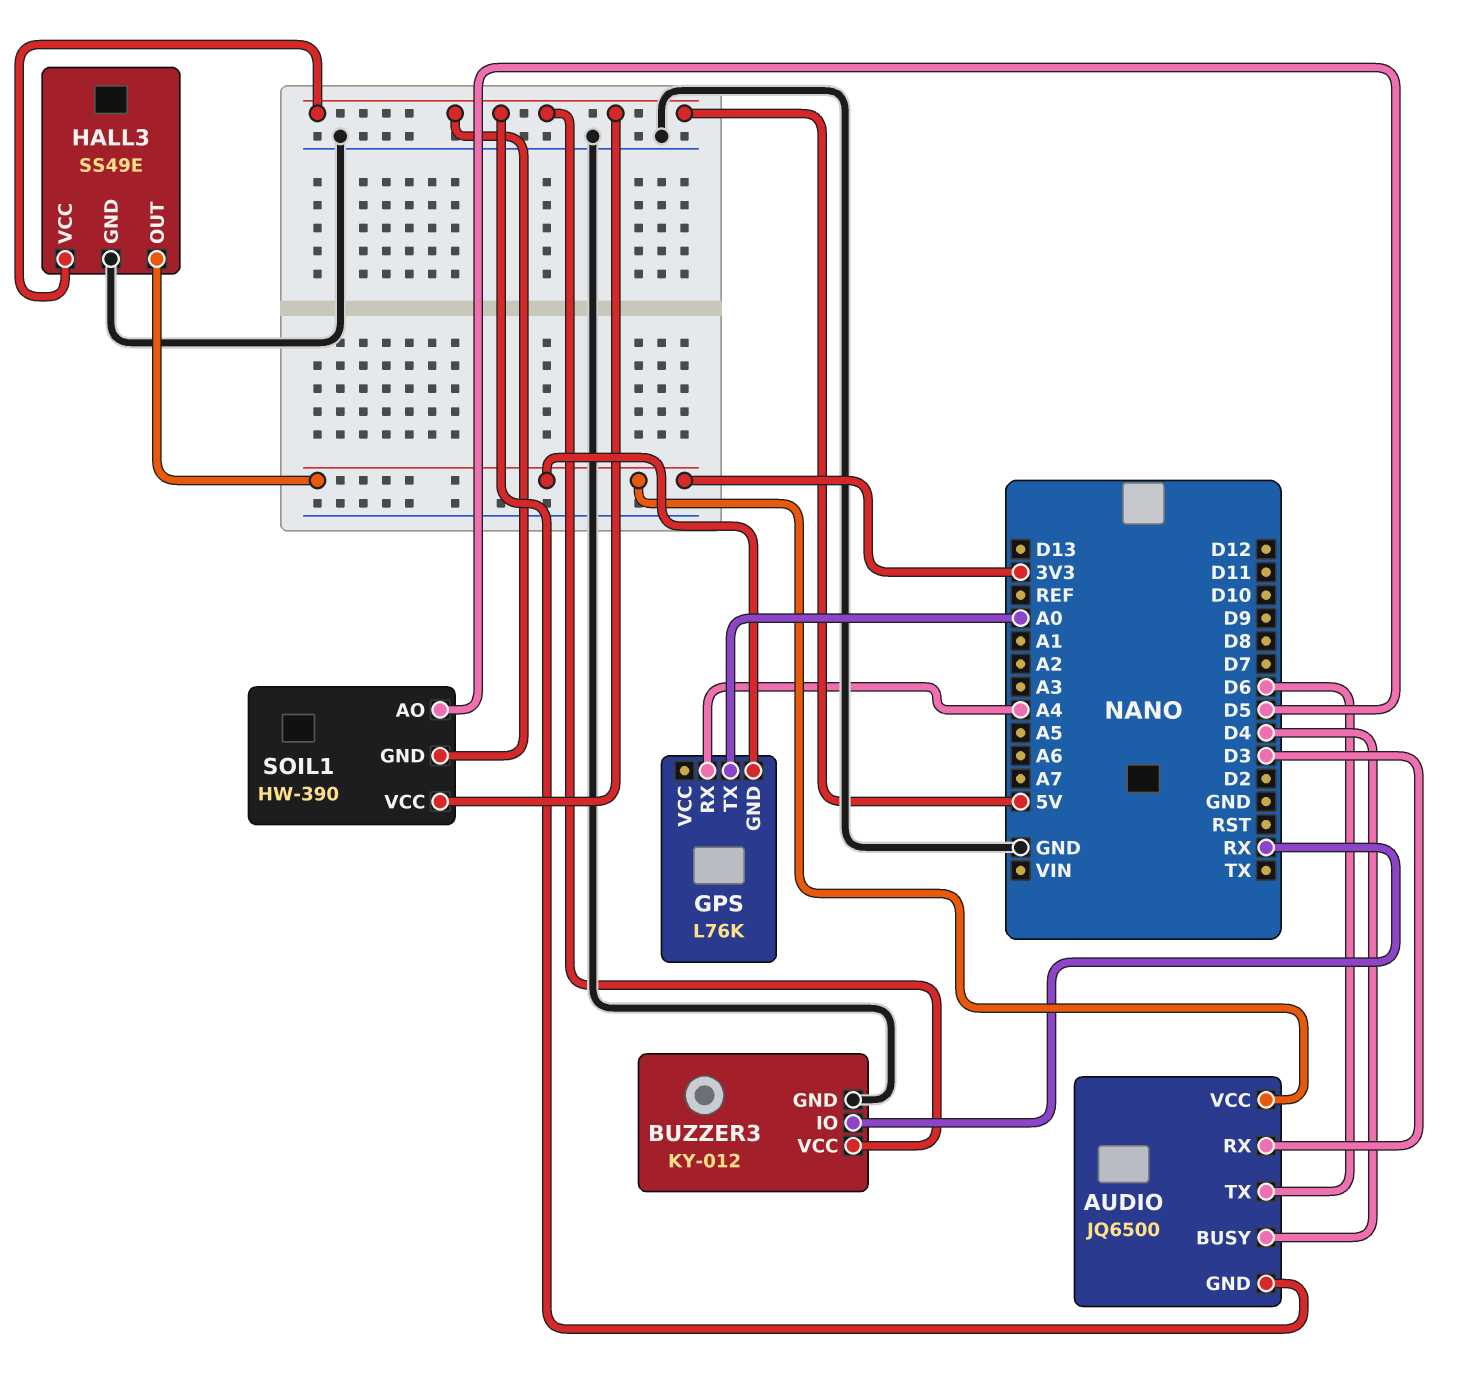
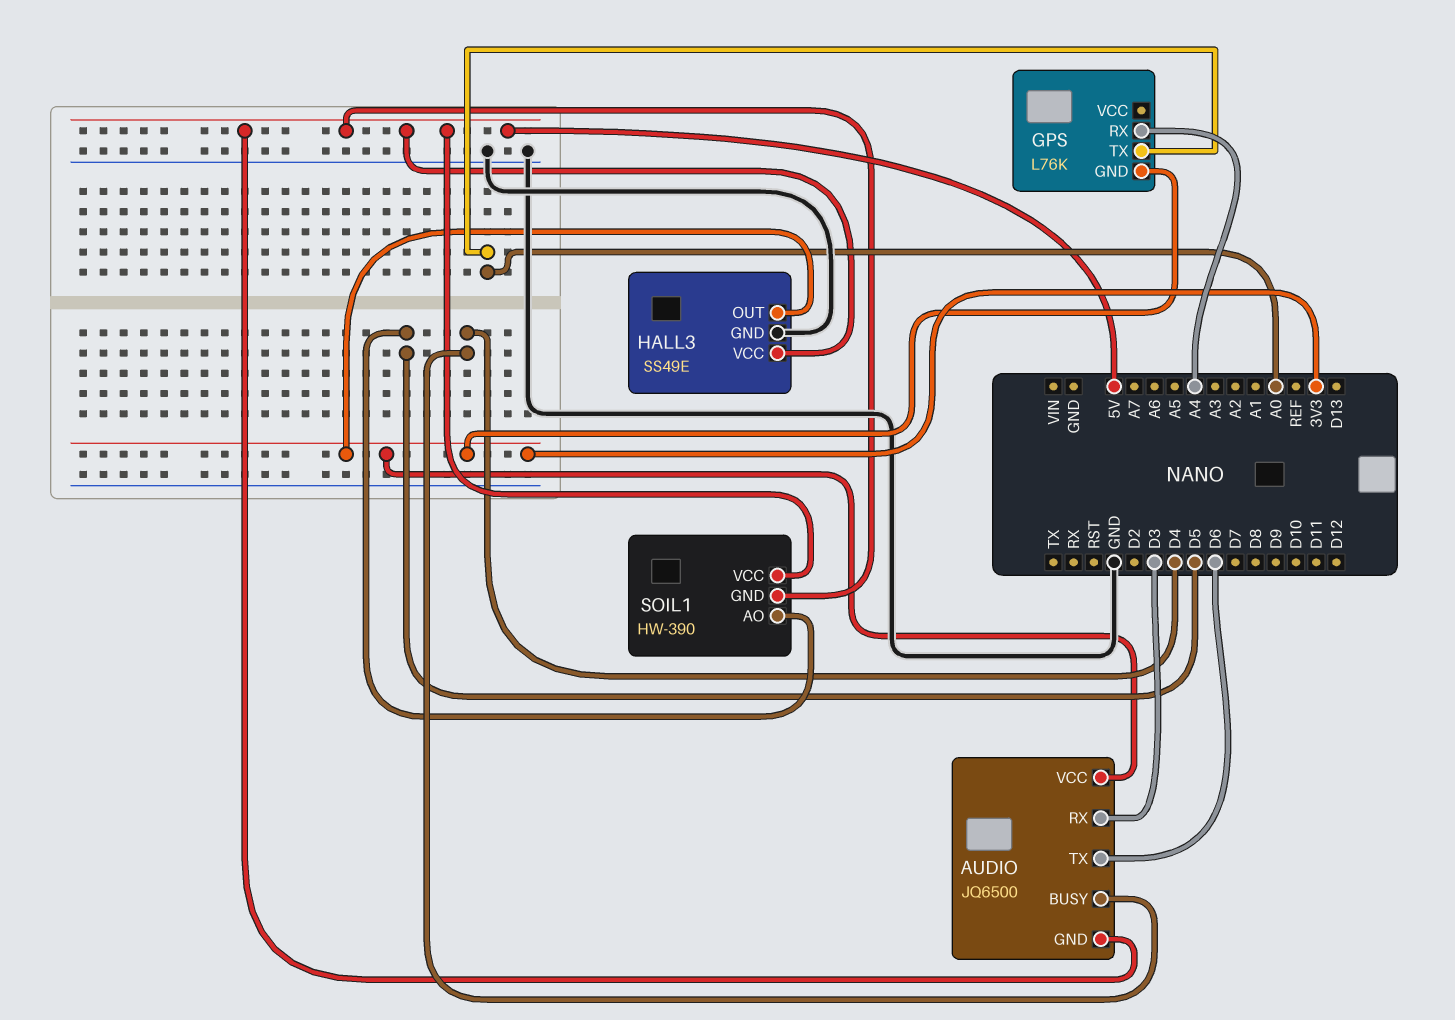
BUZZER3: KY-012 -> none
BUZZER3 pin GND: GND -> none
BUZZER3 pin IO: RX -> none
BUZZER3 pin VCC: 5V -> none

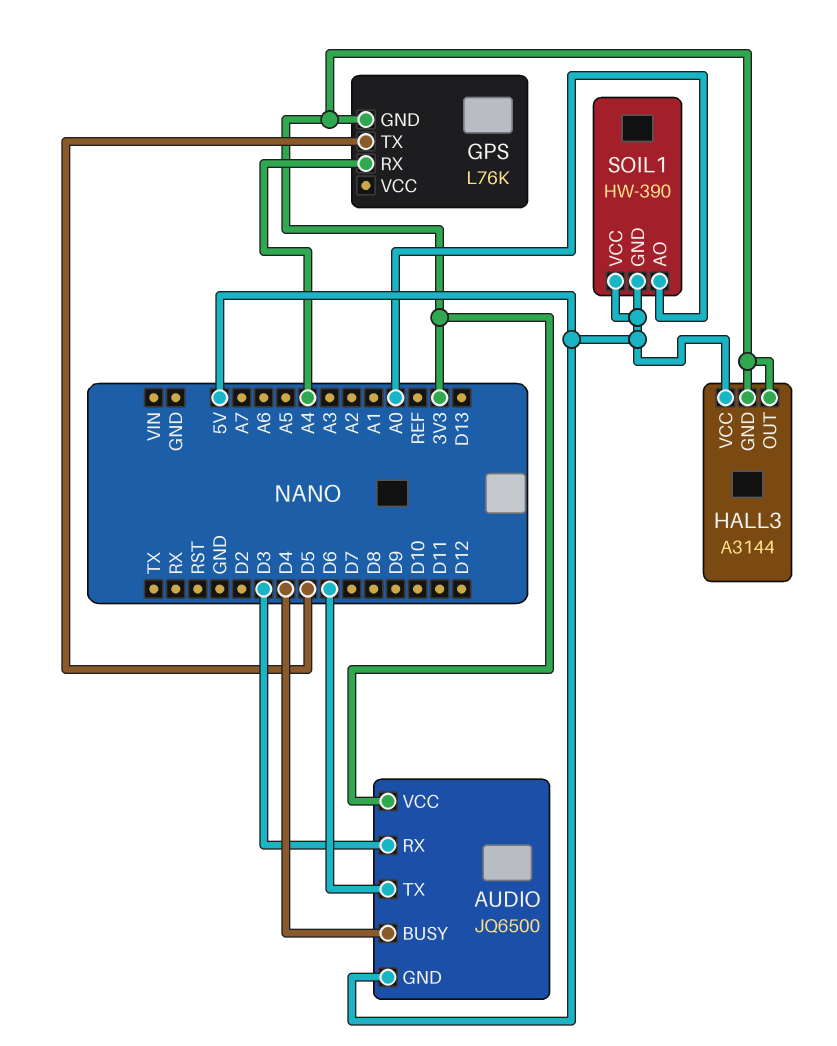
GPS pin TX: A0 -> D5
HALL3: SS49E -> A3144
HALL3 pin GND: GND -> 3V3
SOIL1 pin AO: D5 -> A0

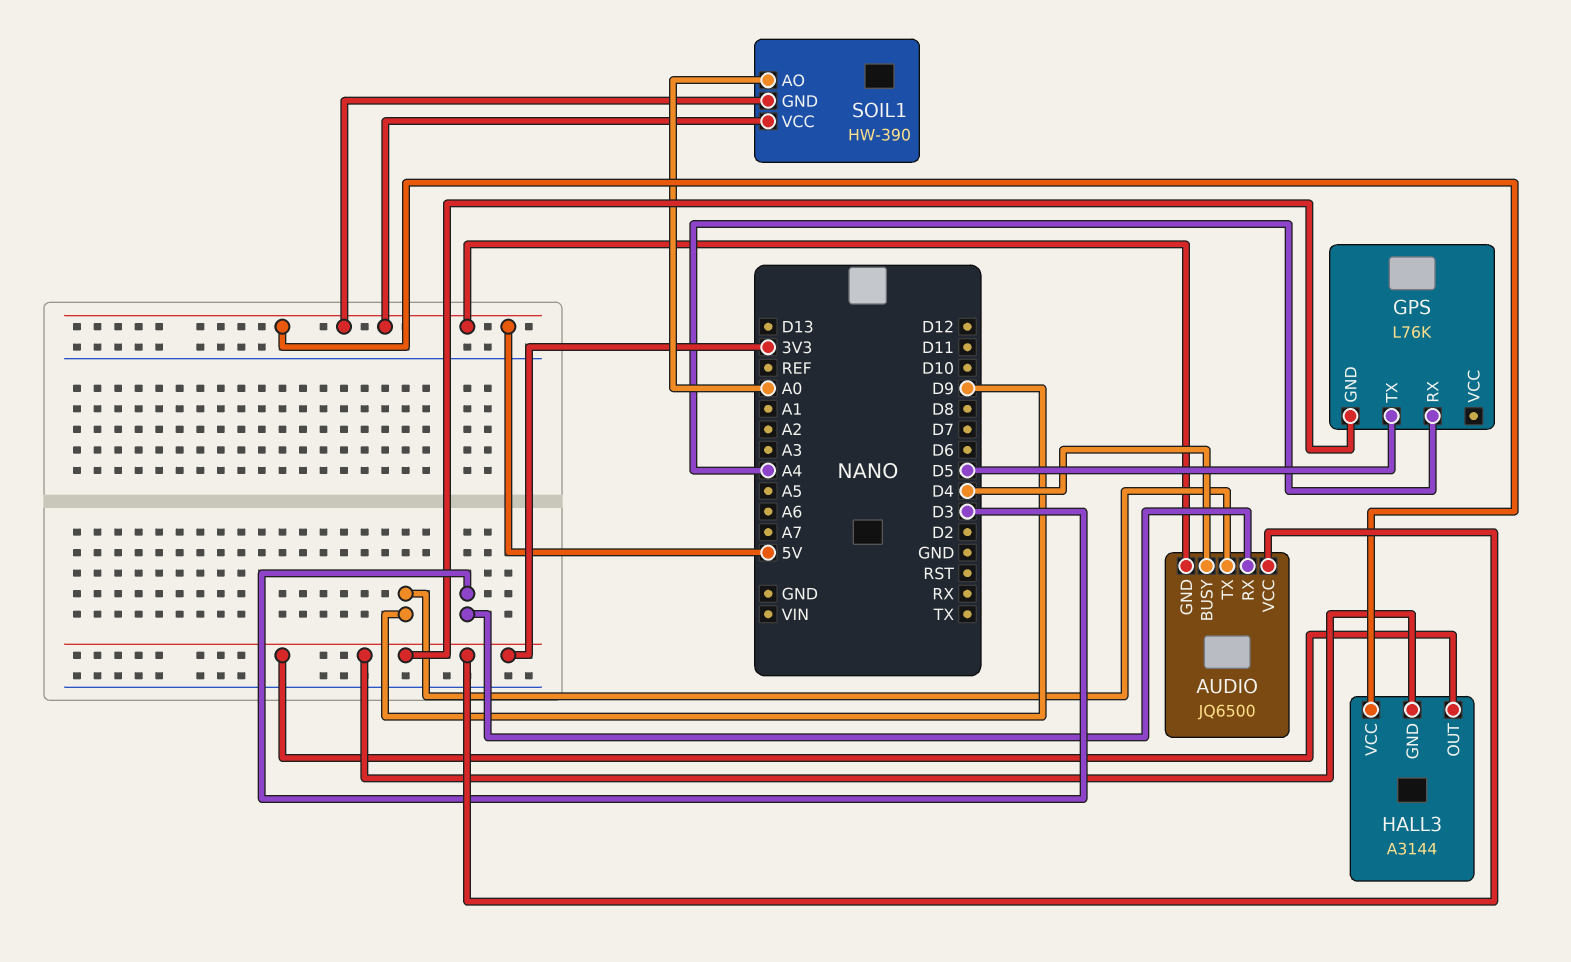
AUDIO pin TX: D6 -> D9

